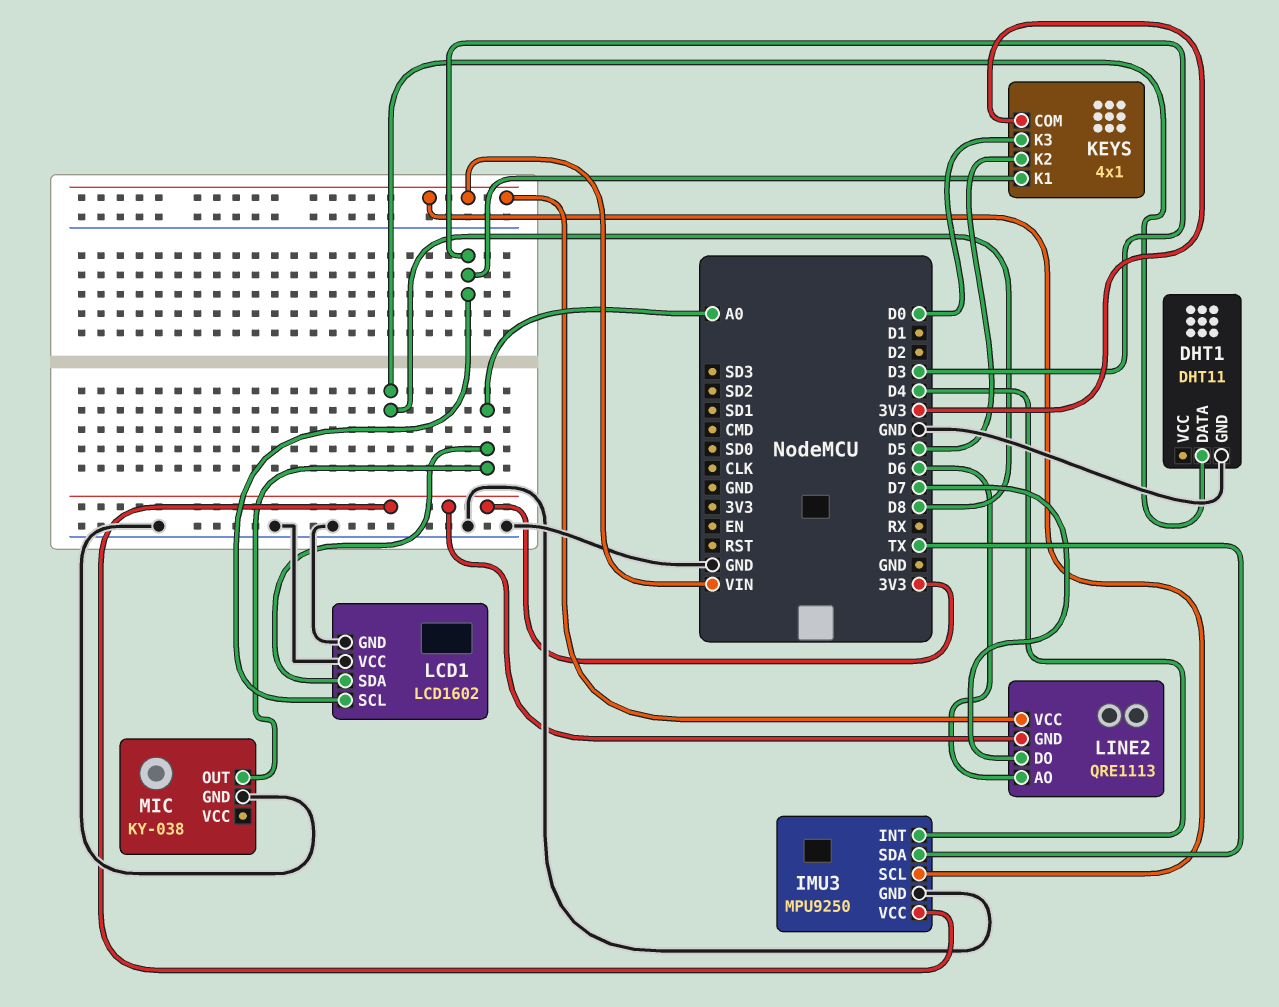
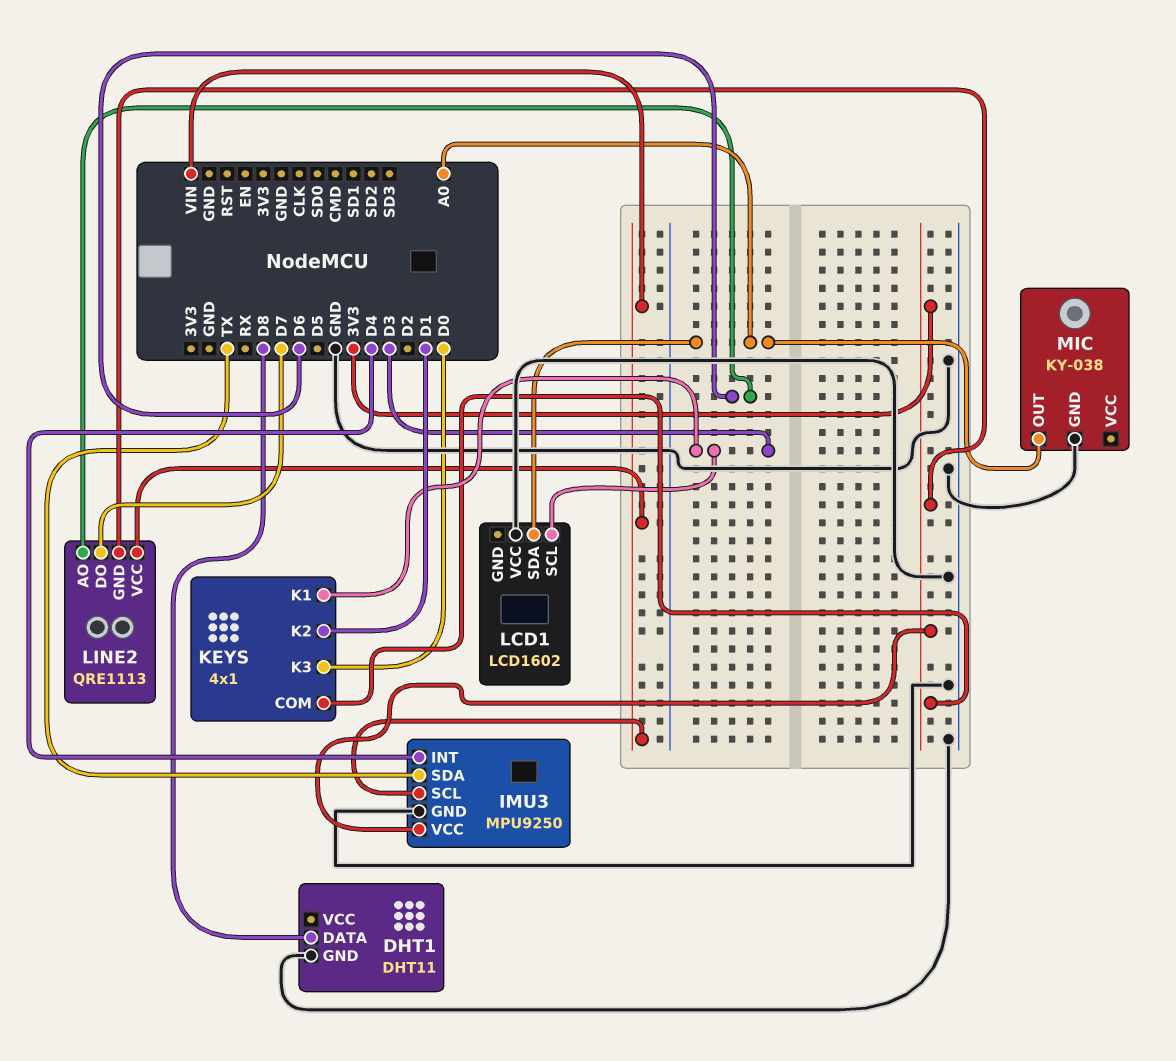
KEYS pin K2: D5 -> D1
LCD1 pin GND: GND -> none

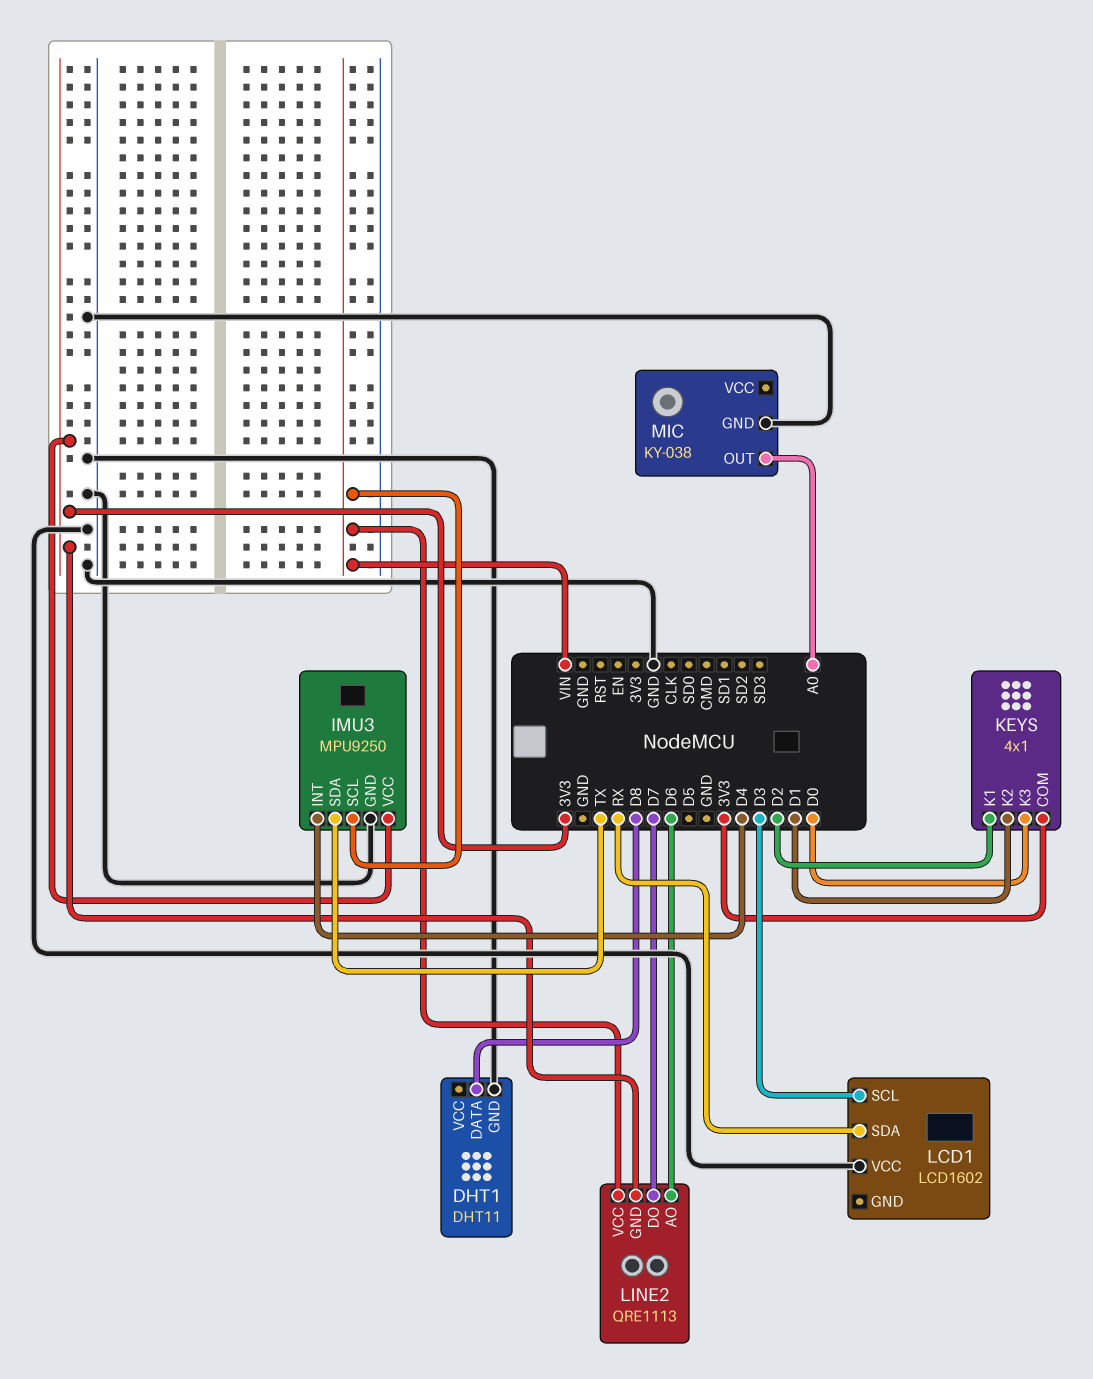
KEYS pin K1: D3 -> D2
LCD1 pin SDA: A0 -> RX

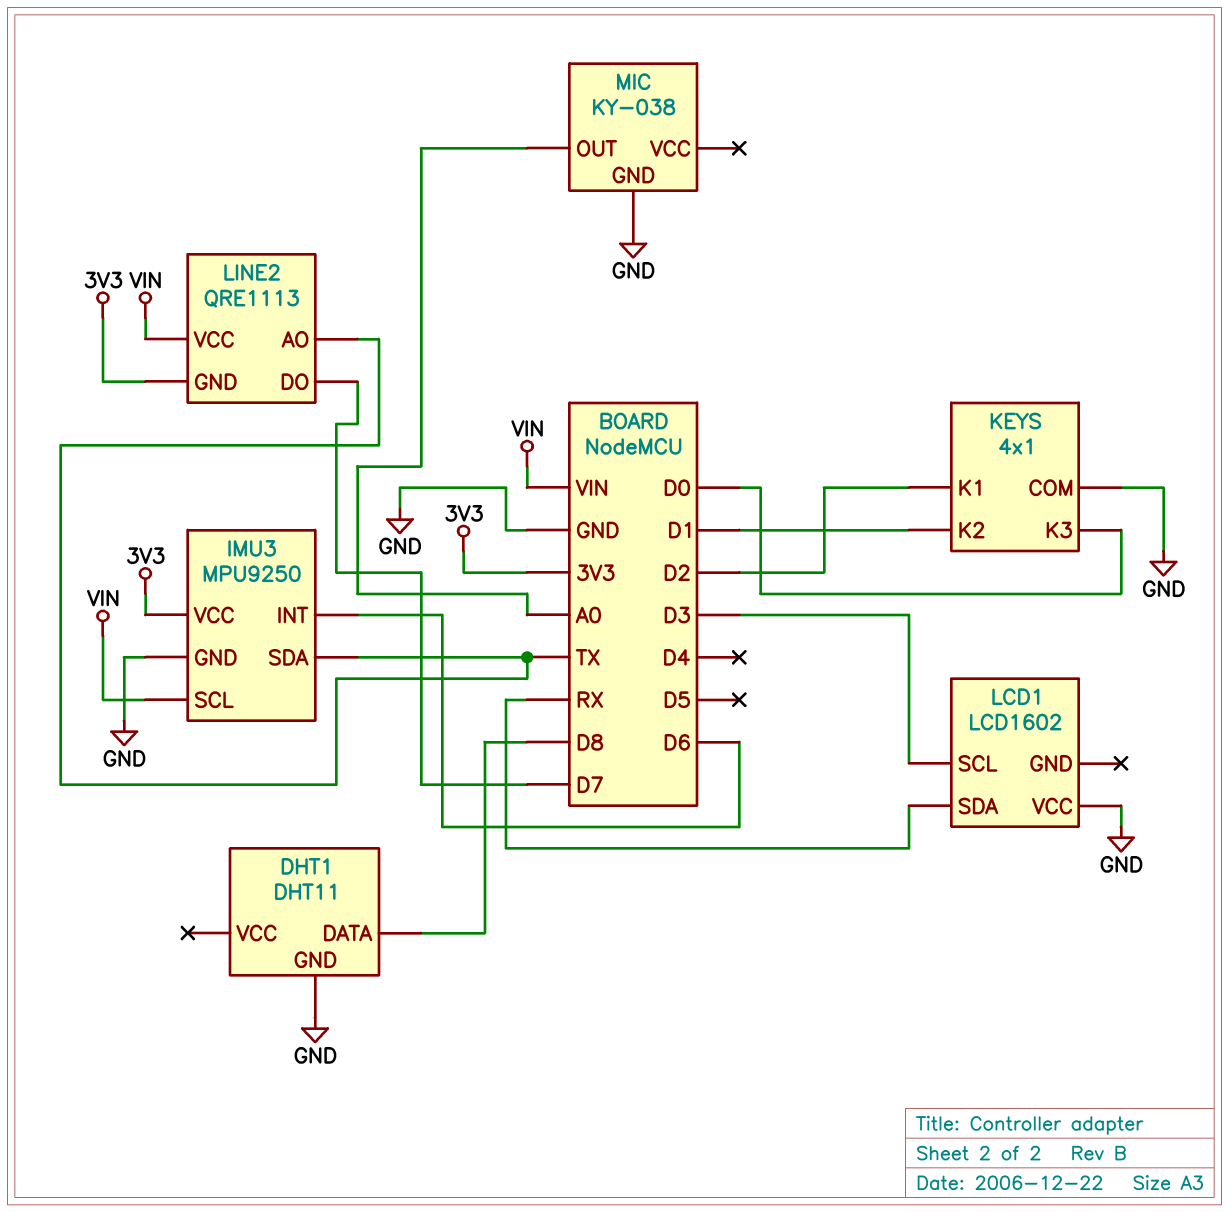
IMU3 pin INT: D4 -> D6
KEYS pin COM: 3V3 -> GND
LINE2 pin AO: D6 -> TX

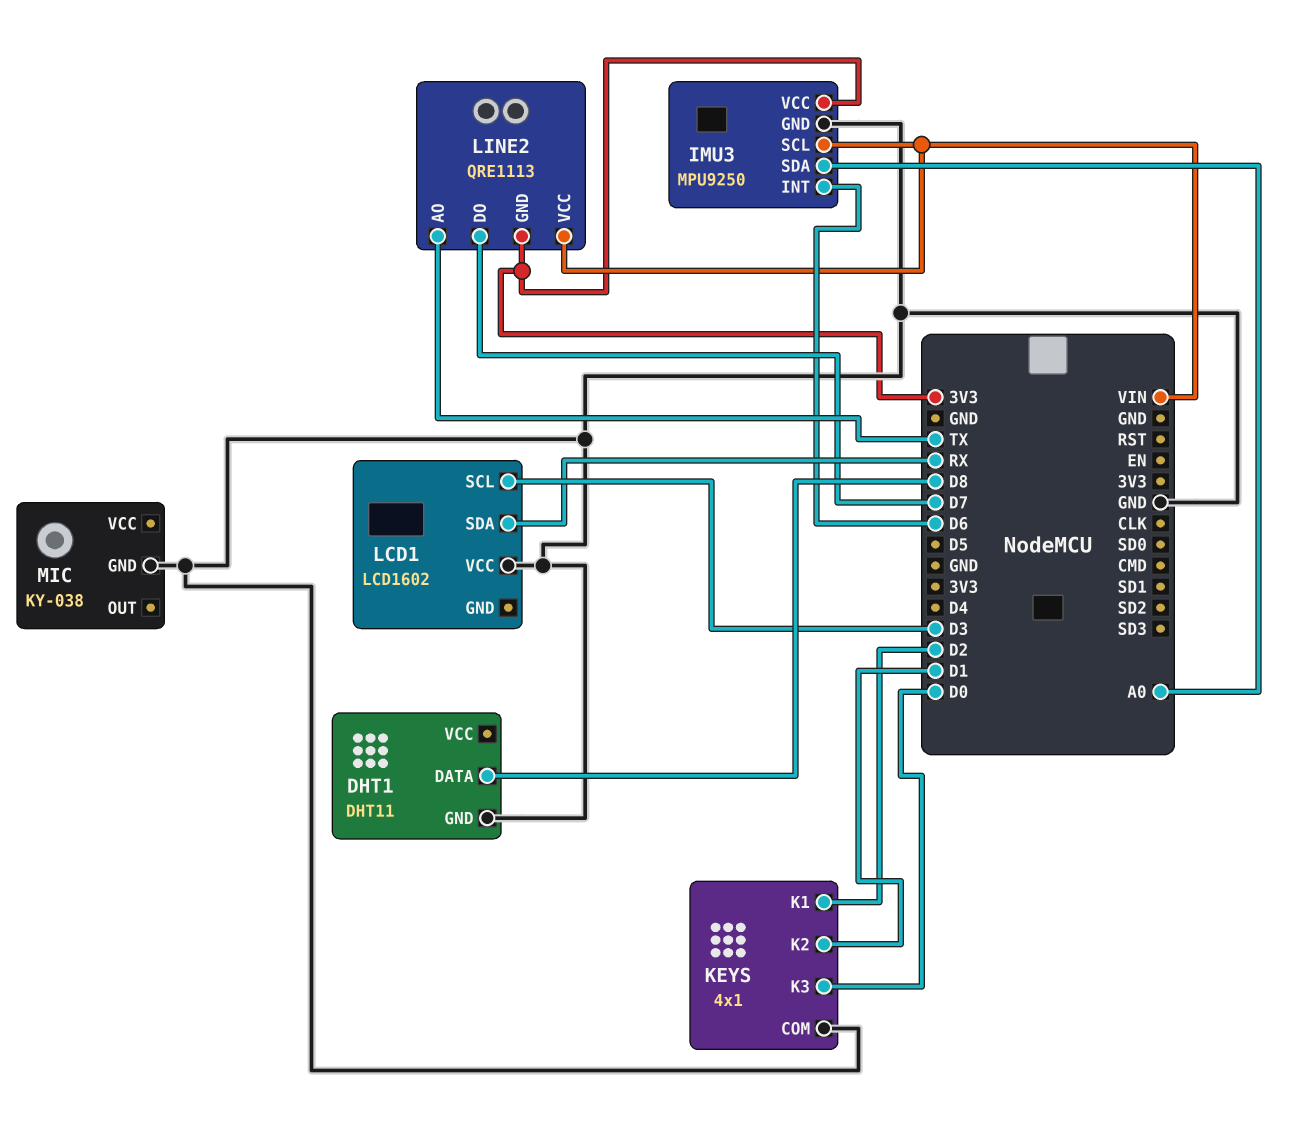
IMU3 pin SDA: TX -> A0
MIC pin OUT: A0 -> none

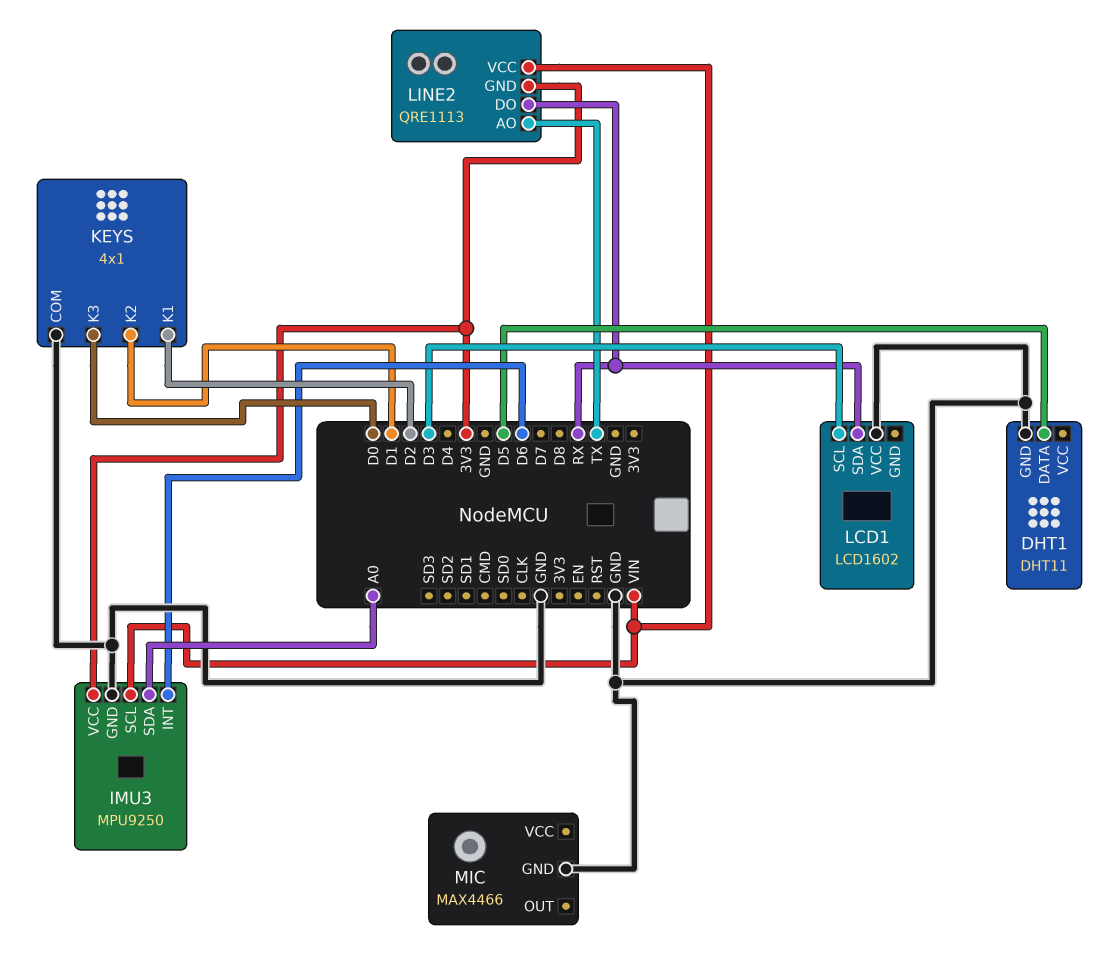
DHT1 pin DATA: D8 -> D5
LINE2 pin DO: D7 -> RX
MIC: KY-038 -> MAX4466

